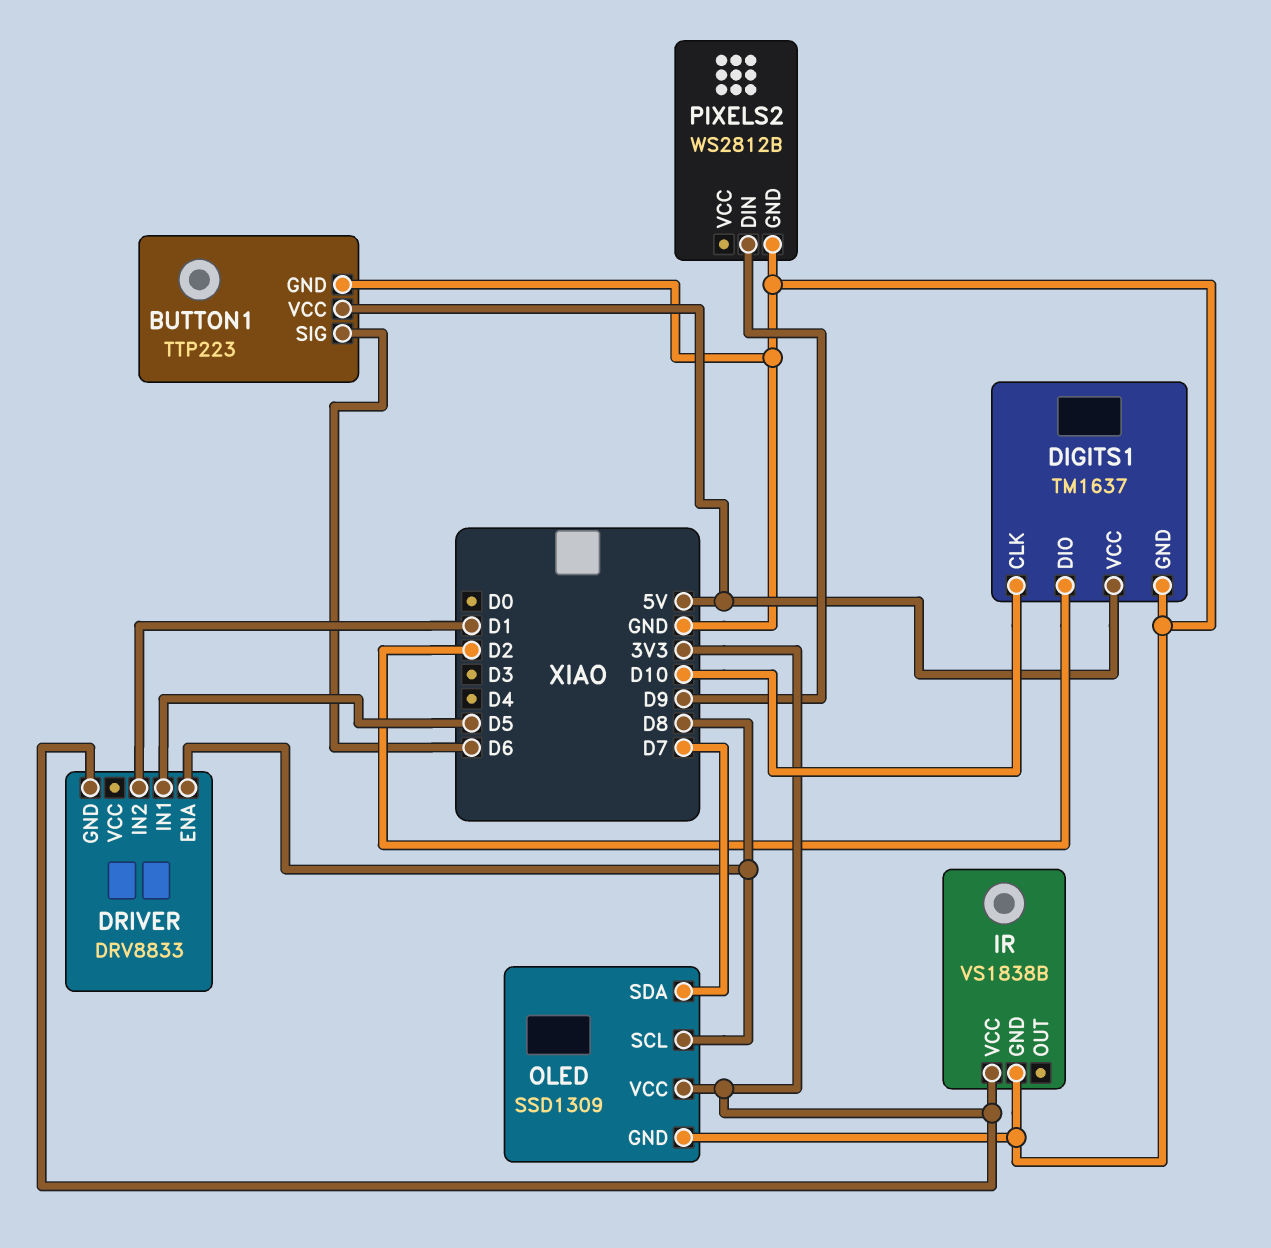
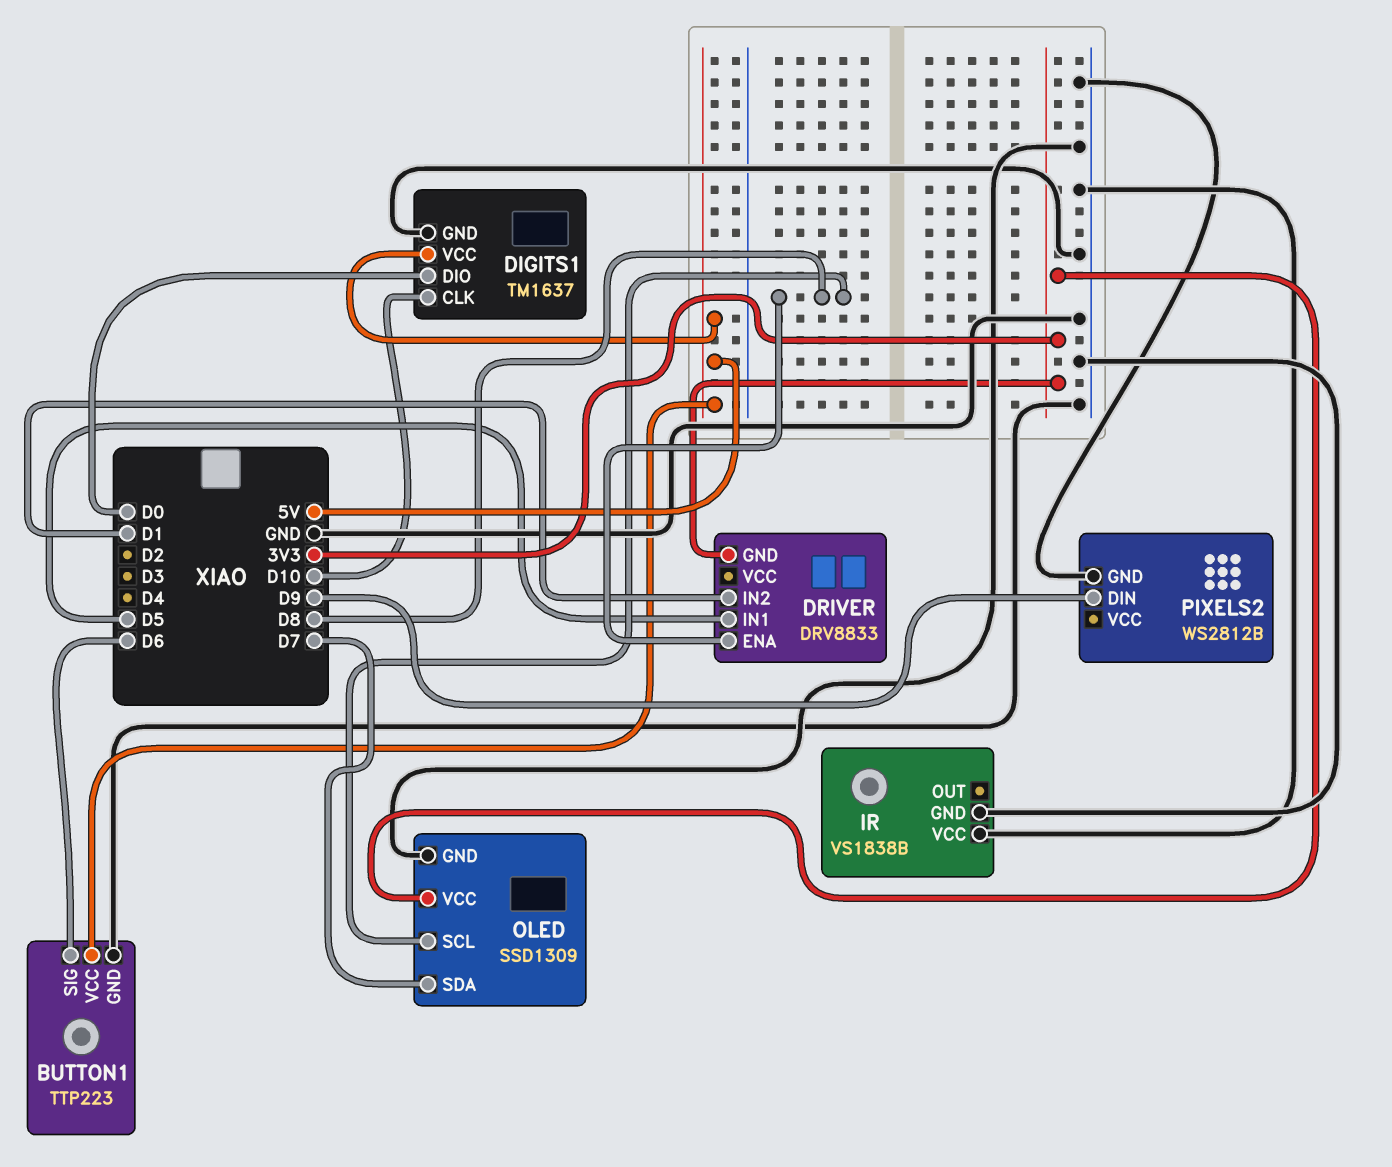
DIGITS1 pin DIO: D2 -> D0
IR pin VCC: 3V3 -> GND

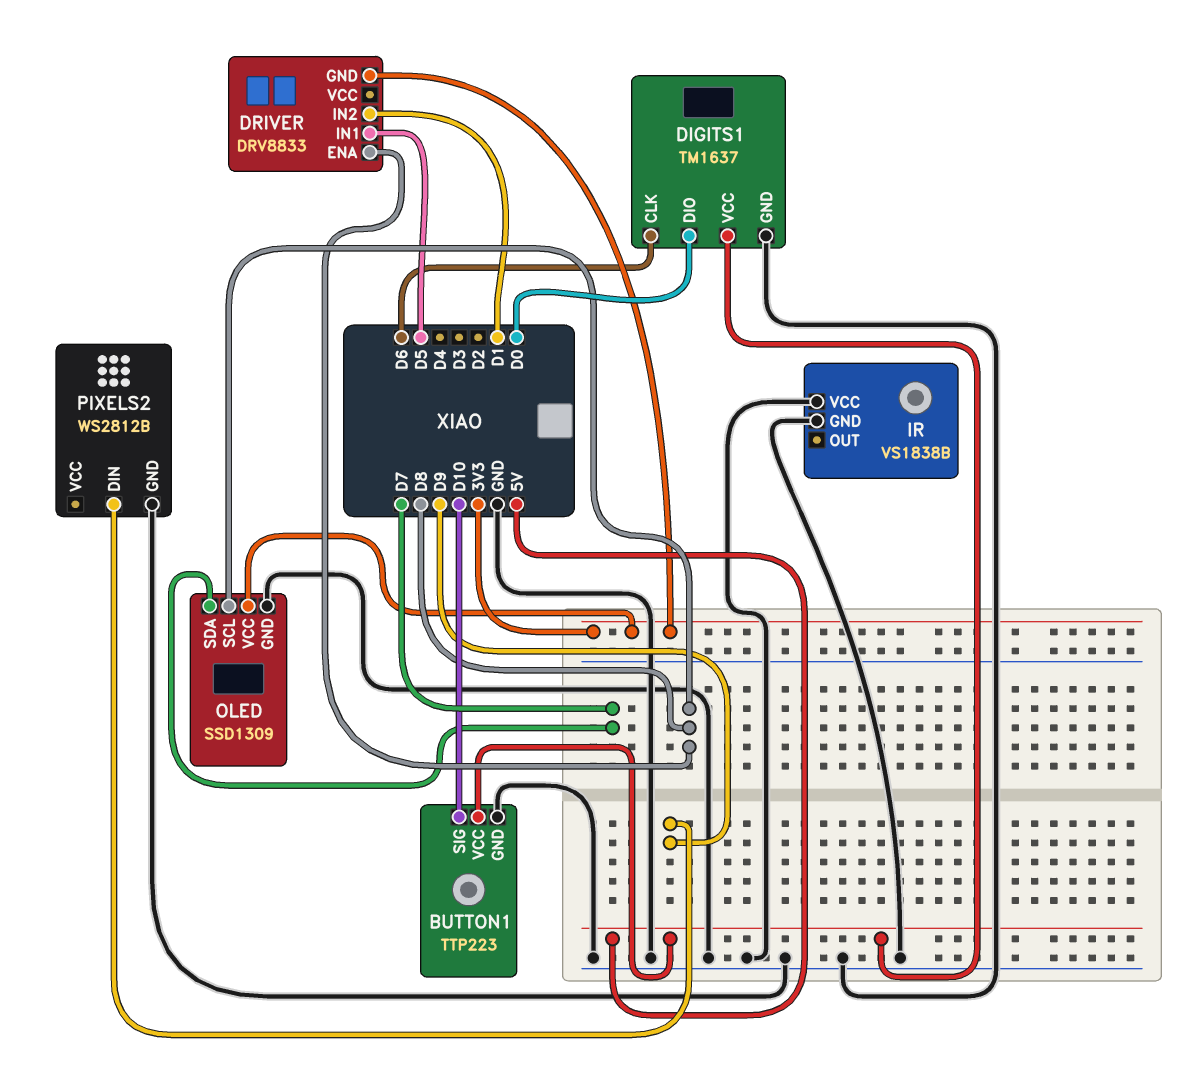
BUTTON1 pin SIG: D6 -> D10
DIGITS1 pin CLK: D10 -> D6

